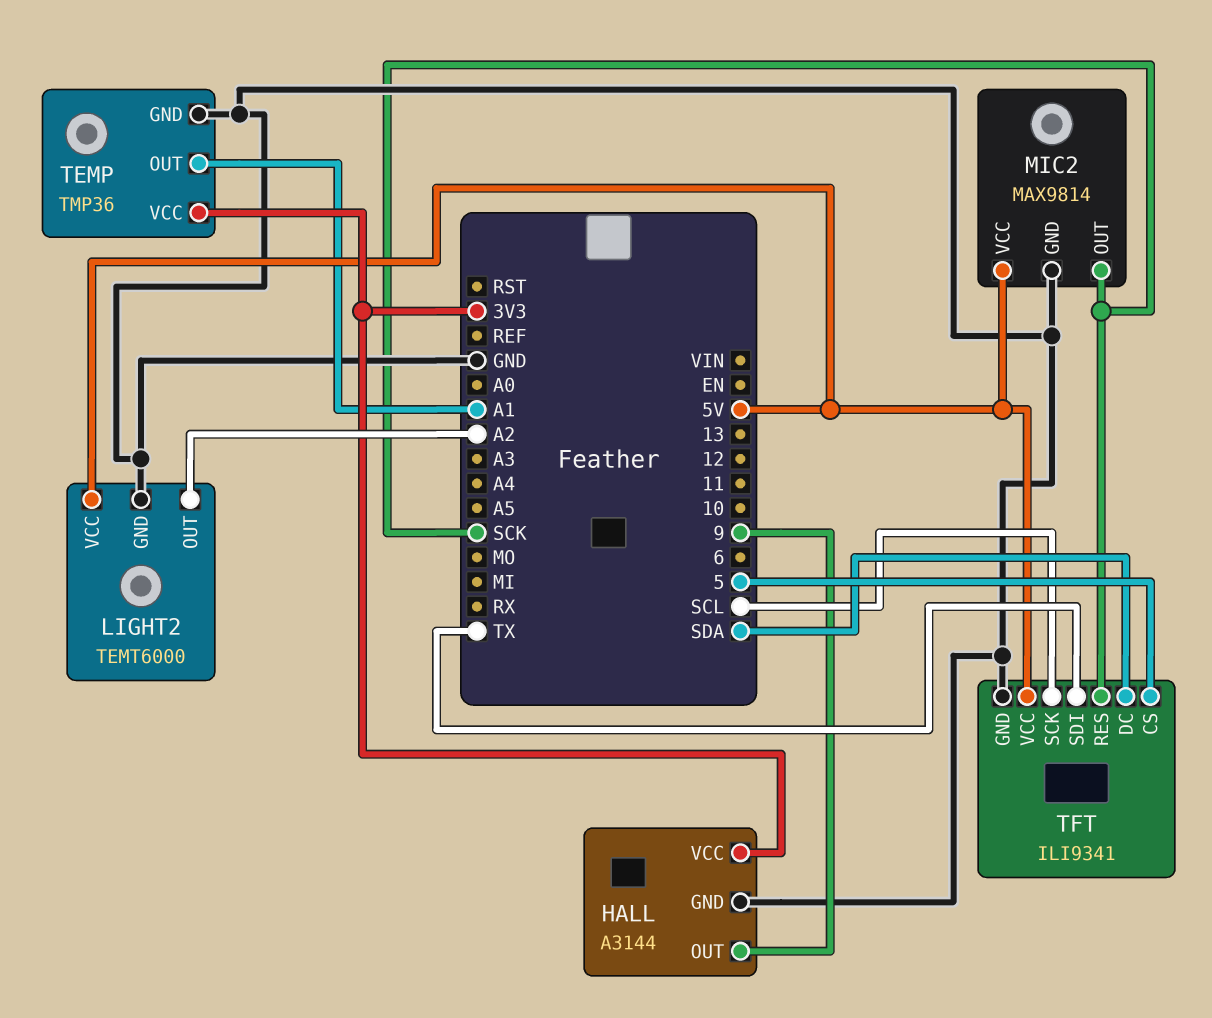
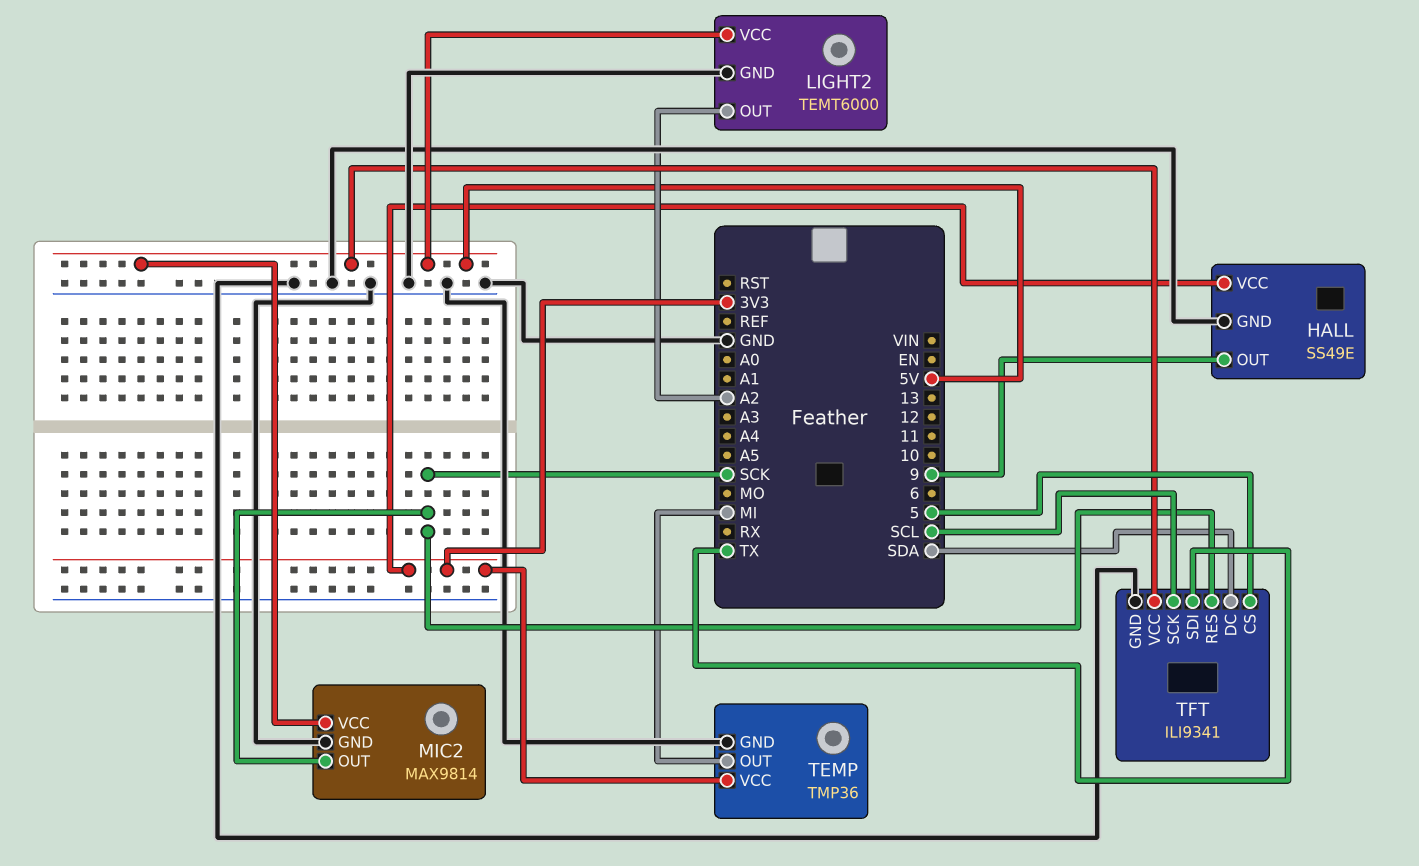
HALL: A3144 -> SS49E
TEMP pin OUT: A1 -> MI

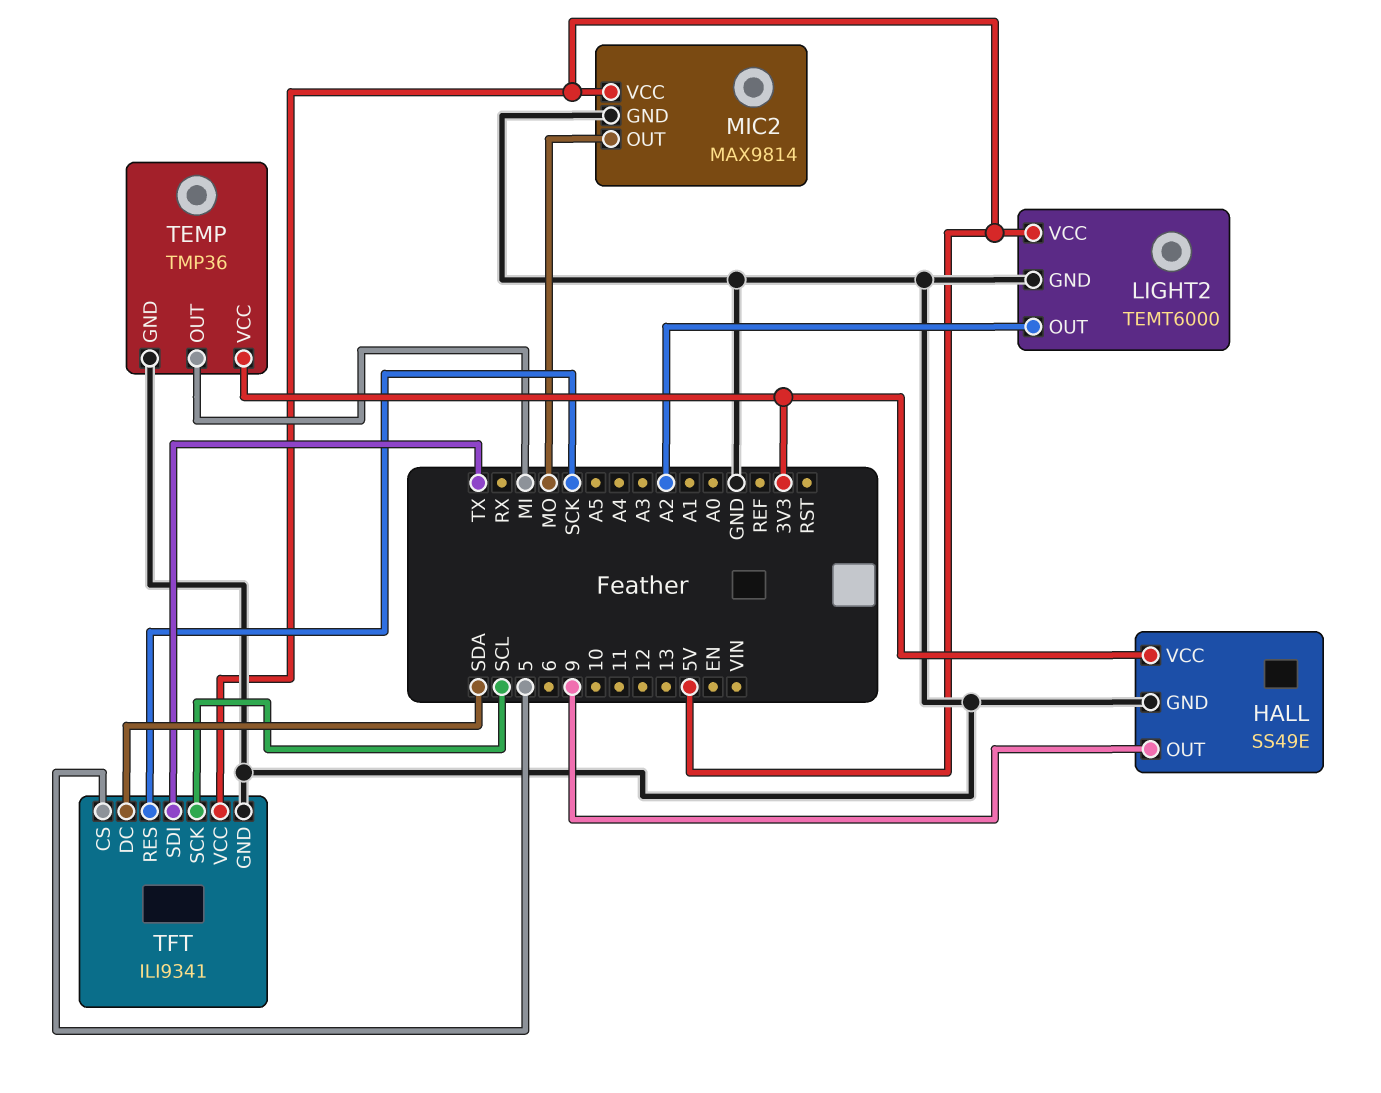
MIC2 pin OUT: SCK -> MO

